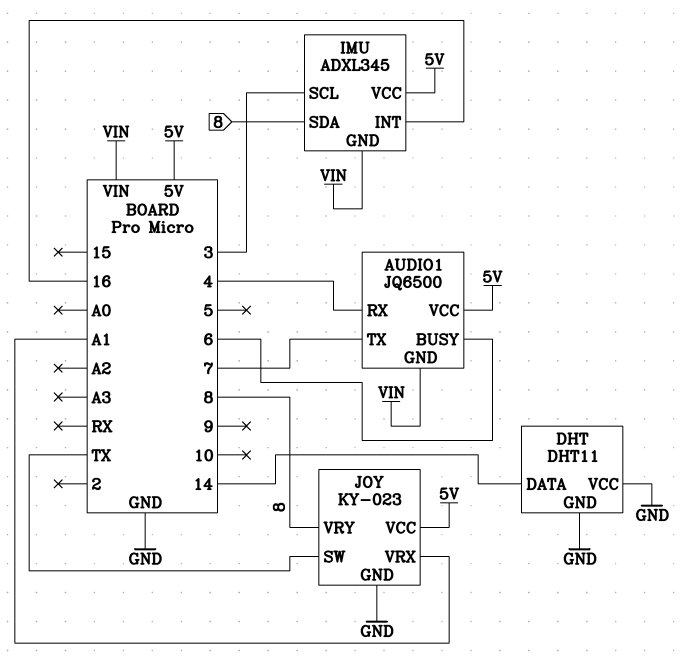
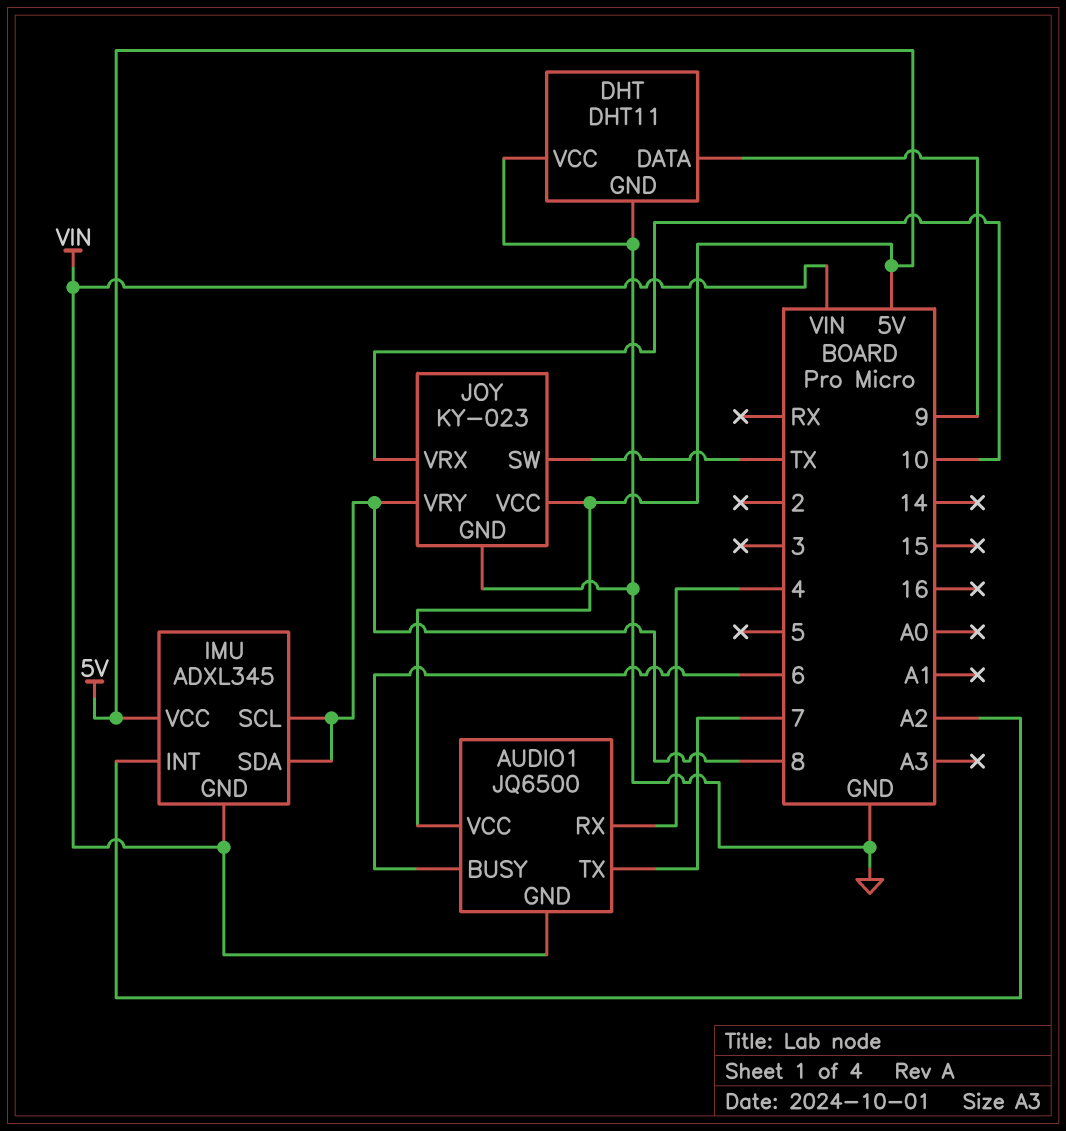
DHT pin DATA: 14 -> 9
IMU pin INT: 16 -> A2
IMU pin SCL: 3 -> 8
JOY pin VRX: A1 -> 10

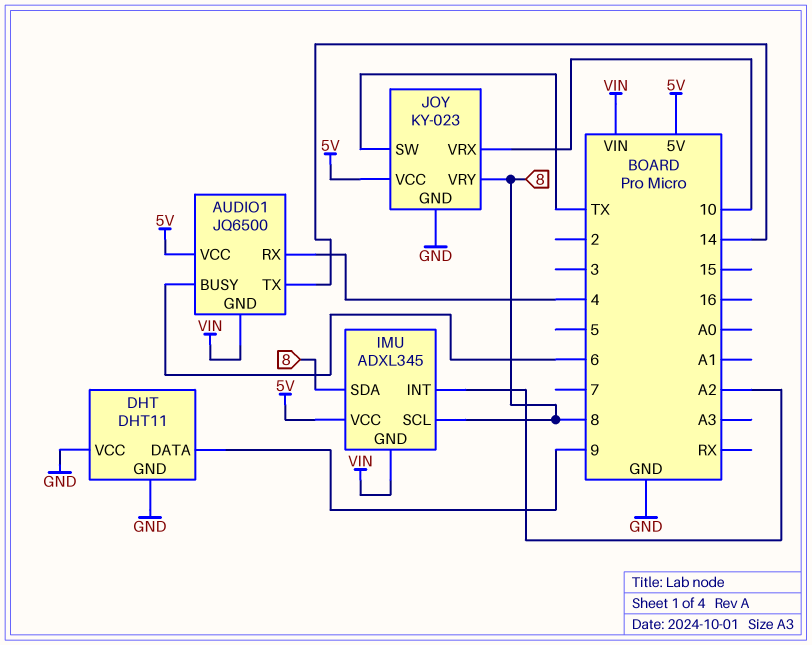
AUDIO1 pin TX: 7 -> 14

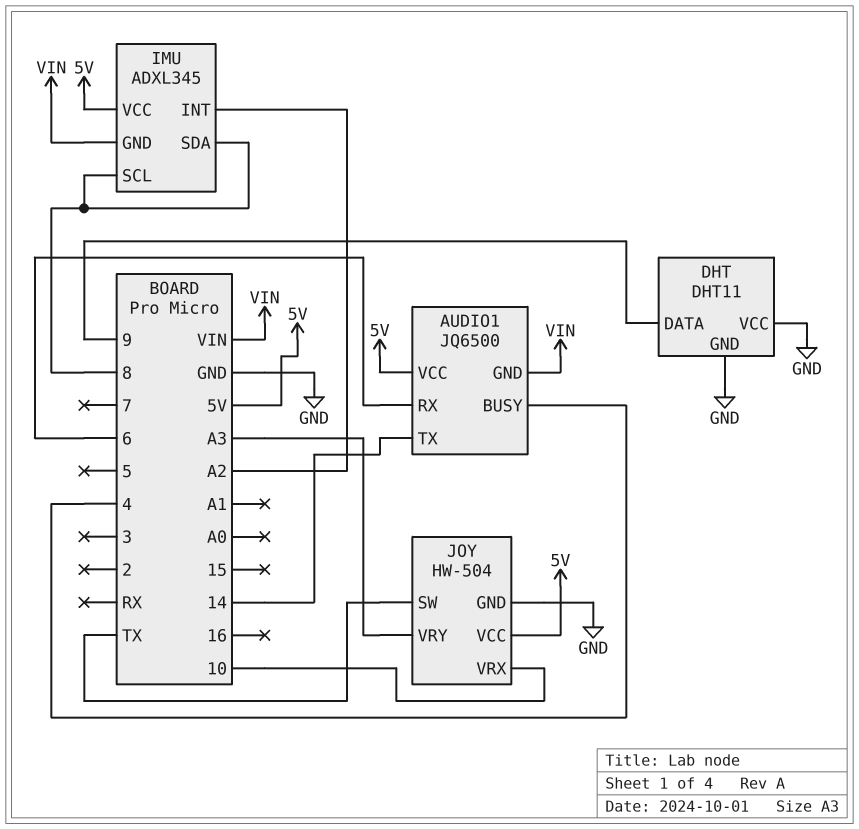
AUDIO1 pin BUSY: 6 -> 4
AUDIO1 pin RX: 4 -> 6
JOY: KY-023 -> HW-504
JOY pin VRY: 8 -> A3

